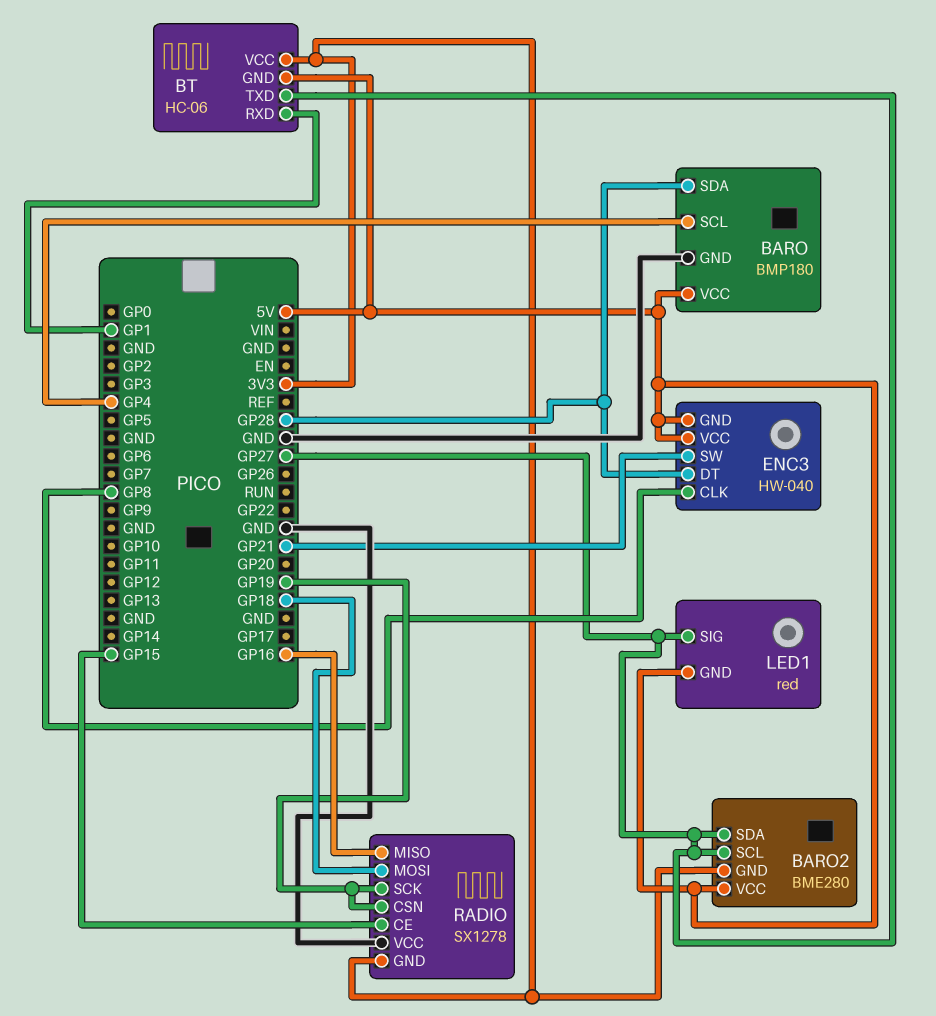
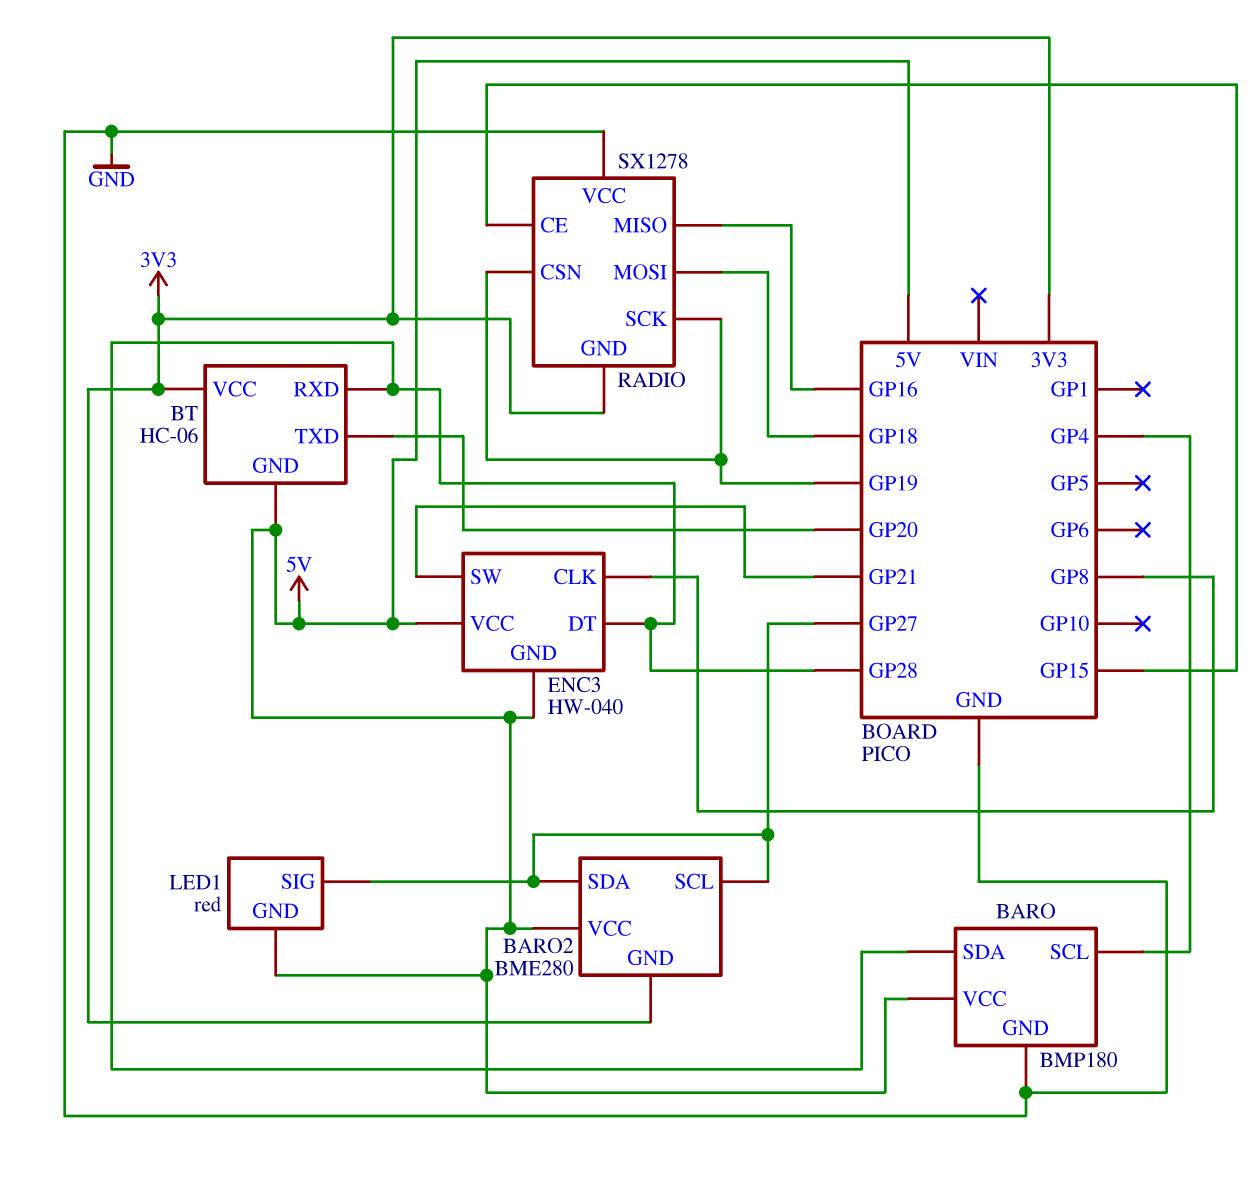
BT pin RXD: GP1 -> GP28
BT pin TXD: GP27 -> GP20

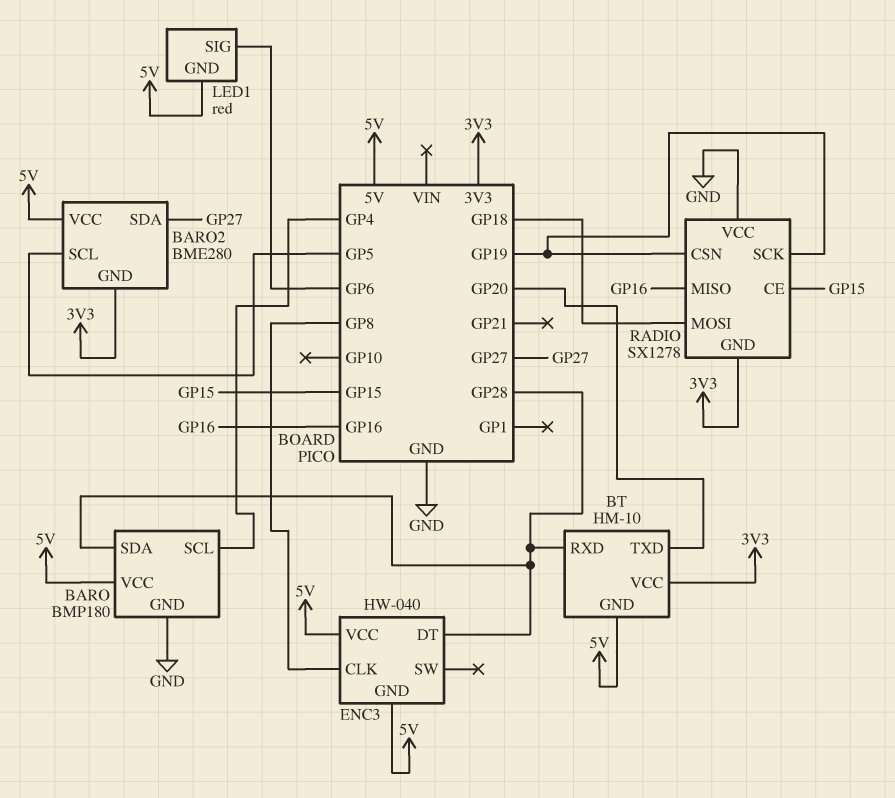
BARO2 pin SCL: GP27 -> GP5
BT: HC-06 -> HM-10
ENC3 pin SW: GP21 -> none
LED1 pin SIG: GP27 -> GP6

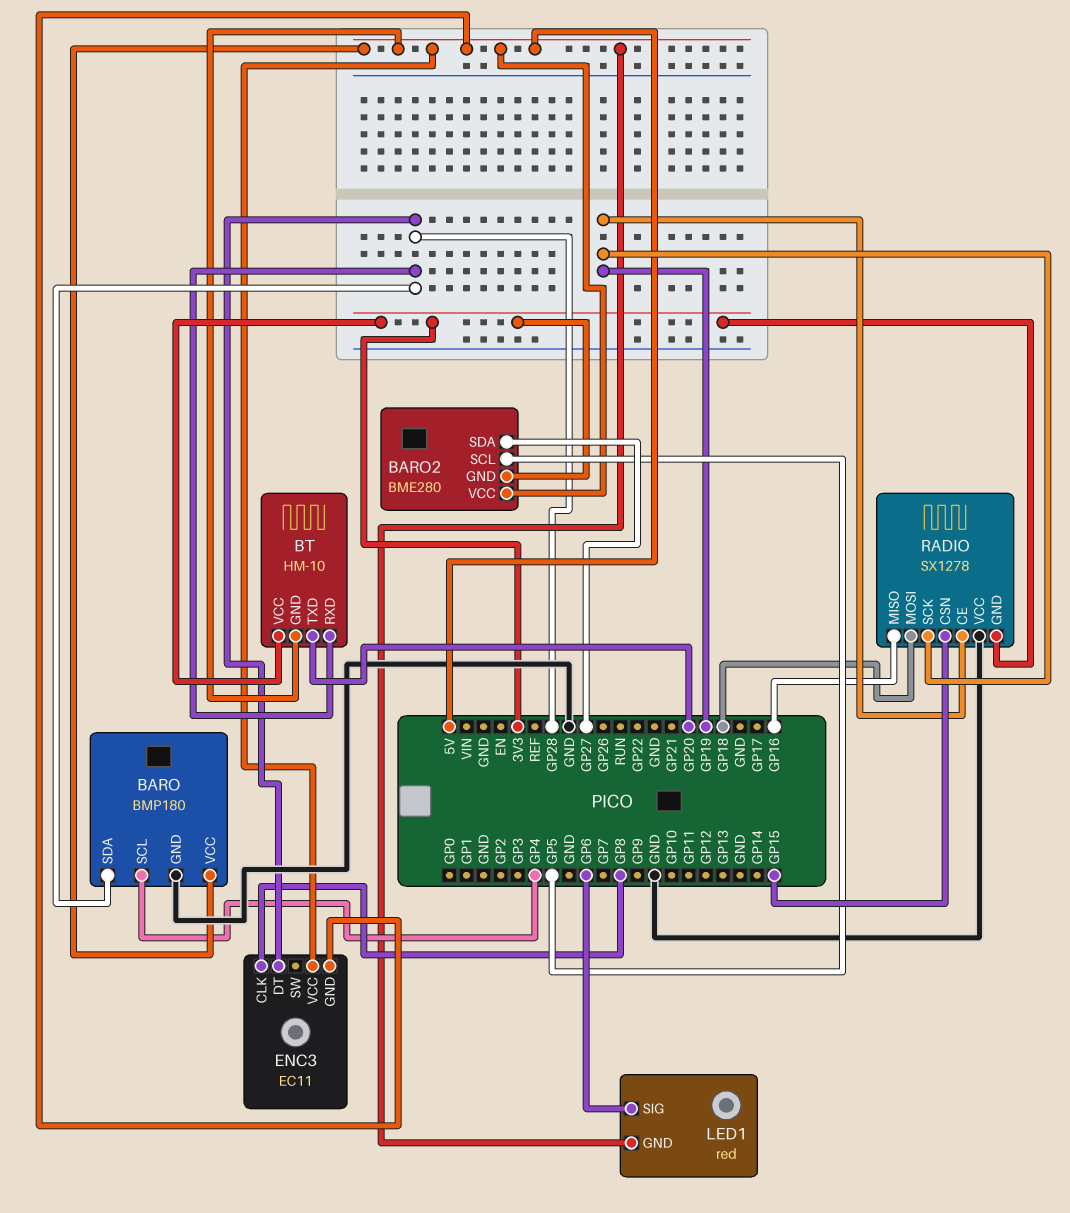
ENC3: HW-040 -> EC11
RADIO pin CE: GP15 -> GP19
RADIO pin CSN: GP19 -> GP15

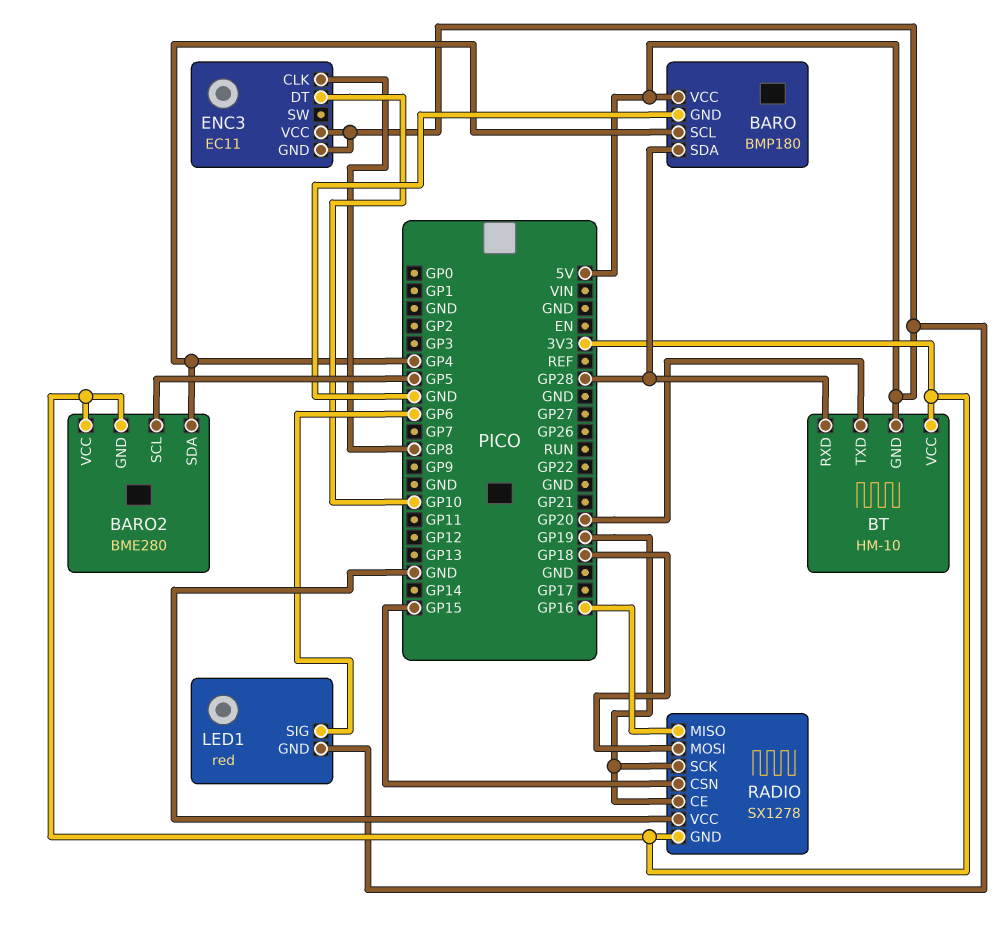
BARO2 pin SDA: GP27 -> GP4
BARO2 pin VCC: 5V -> 3V3
ENC3 pin DT: GP28 -> GP10

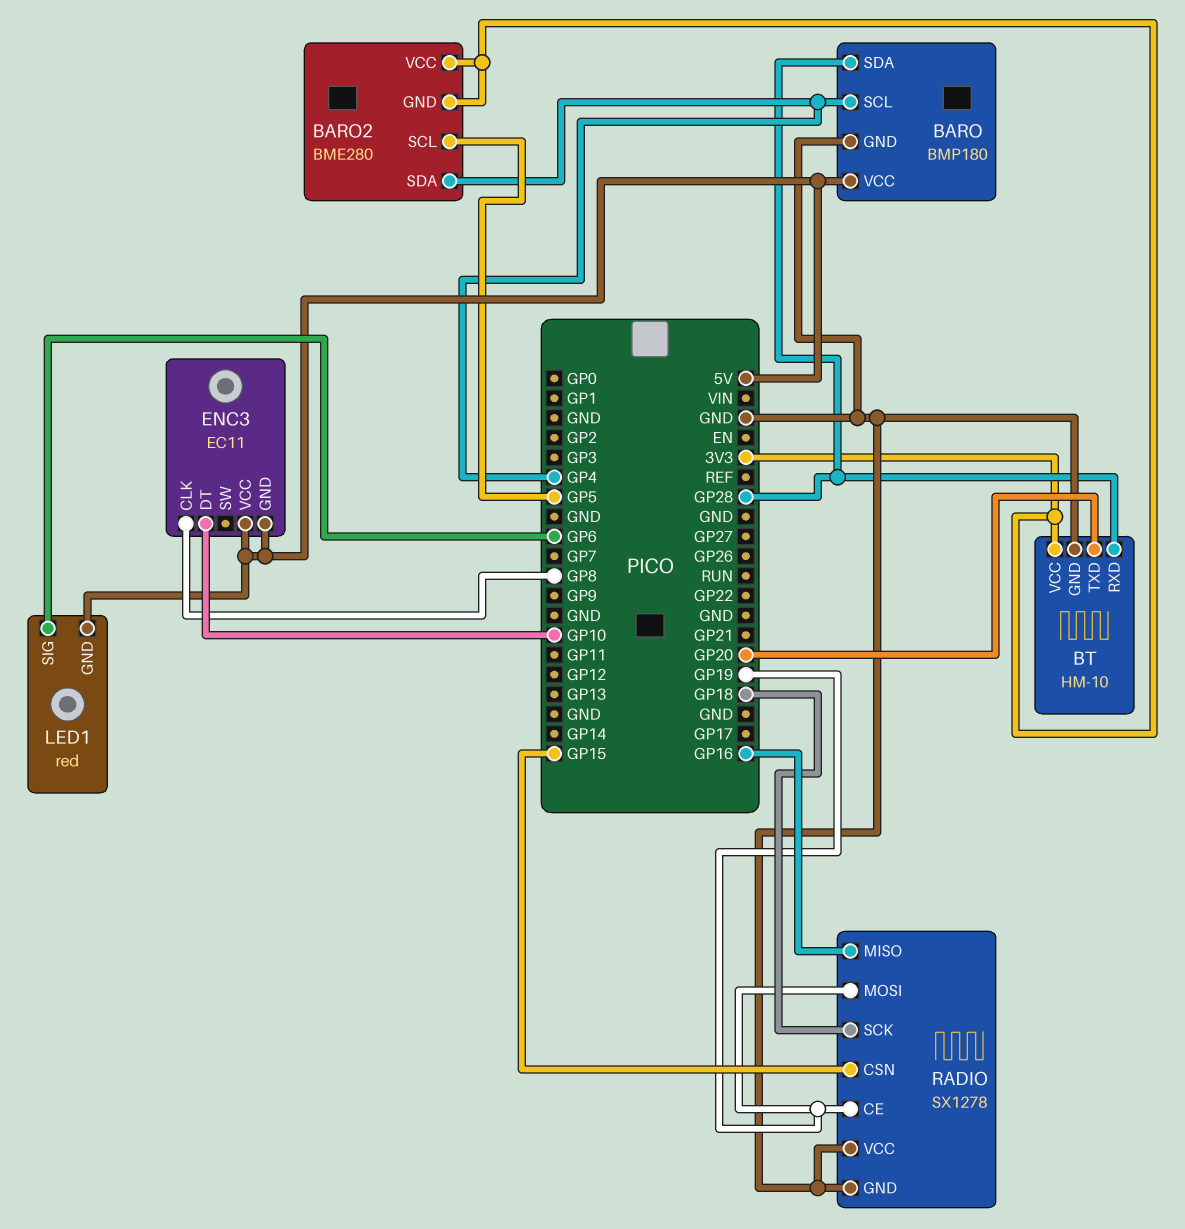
BT pin GND: 5V -> GND
RADIO pin GND: 3V3 -> GND
RADIO pin MOSI: GP18 -> GP19
RADIO pin SCK: GP19 -> GP18

